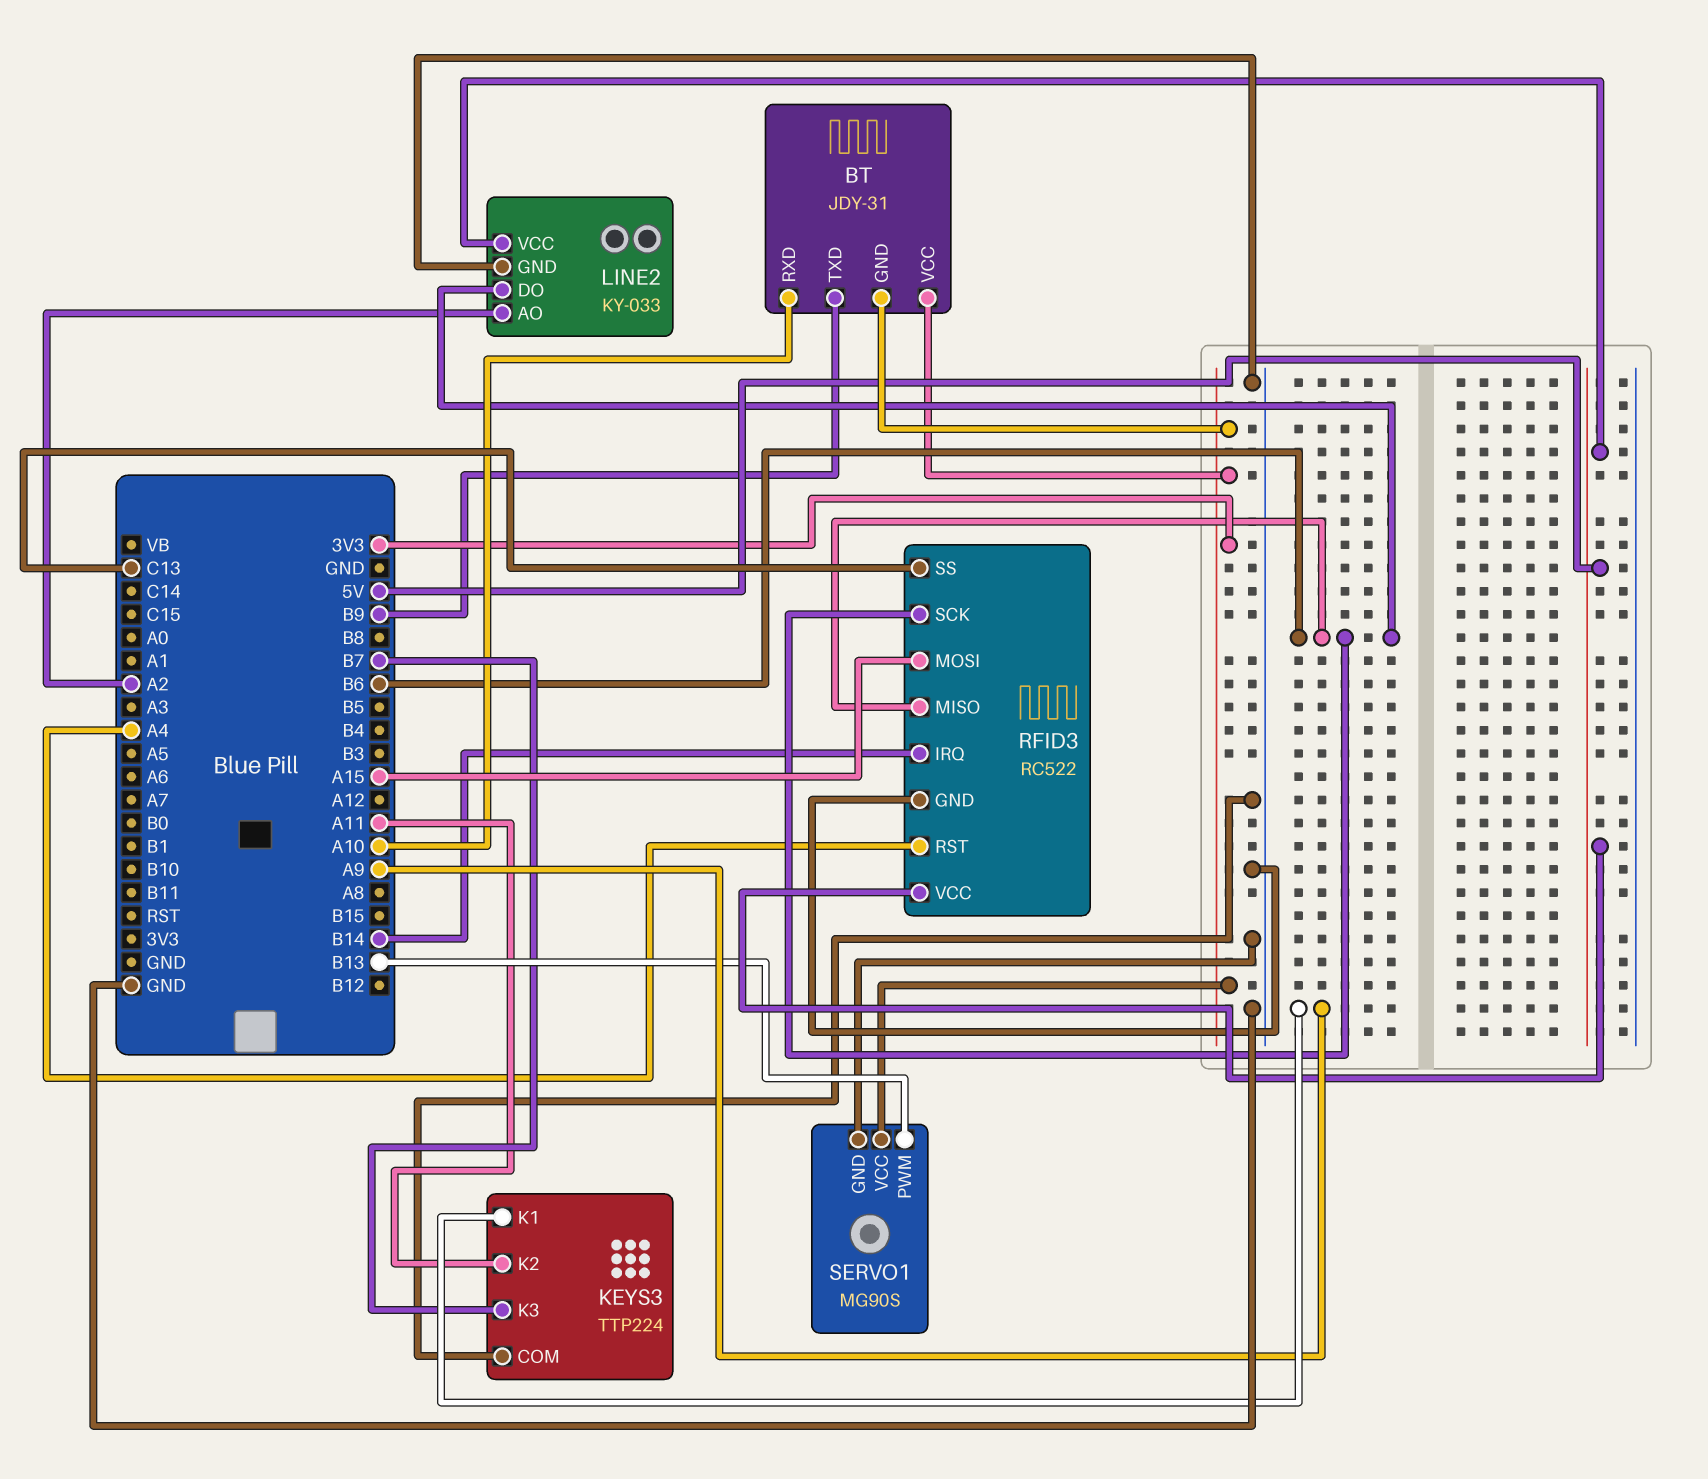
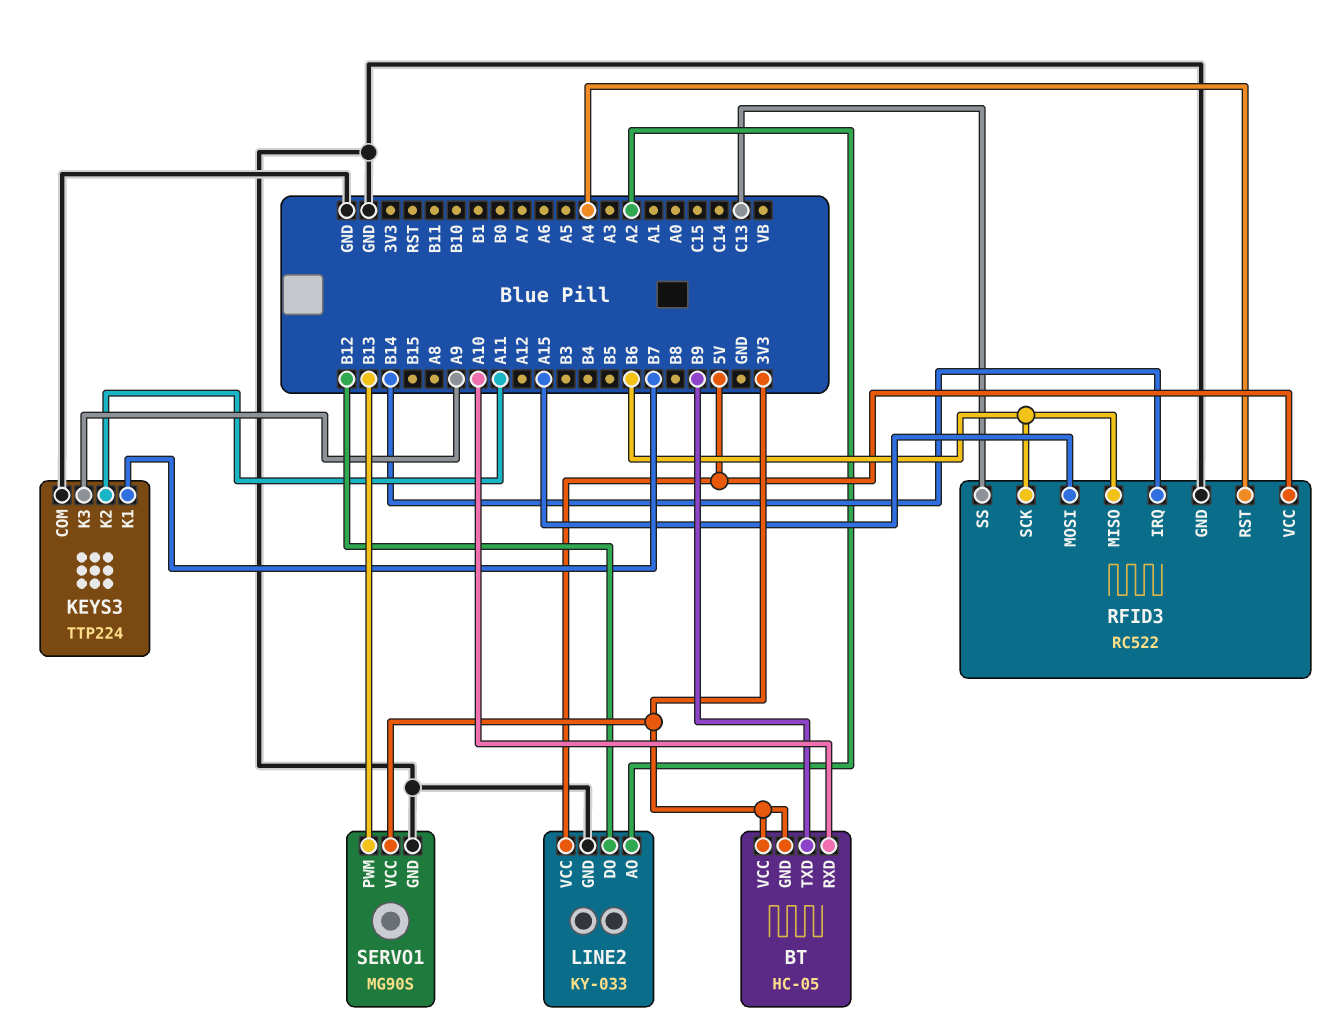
BT: JDY-31 -> HC-05
KEYS3 pin K1: A9 -> B7
KEYS3 pin K3: B7 -> A9
LINE2 pin DO: B6 -> B12

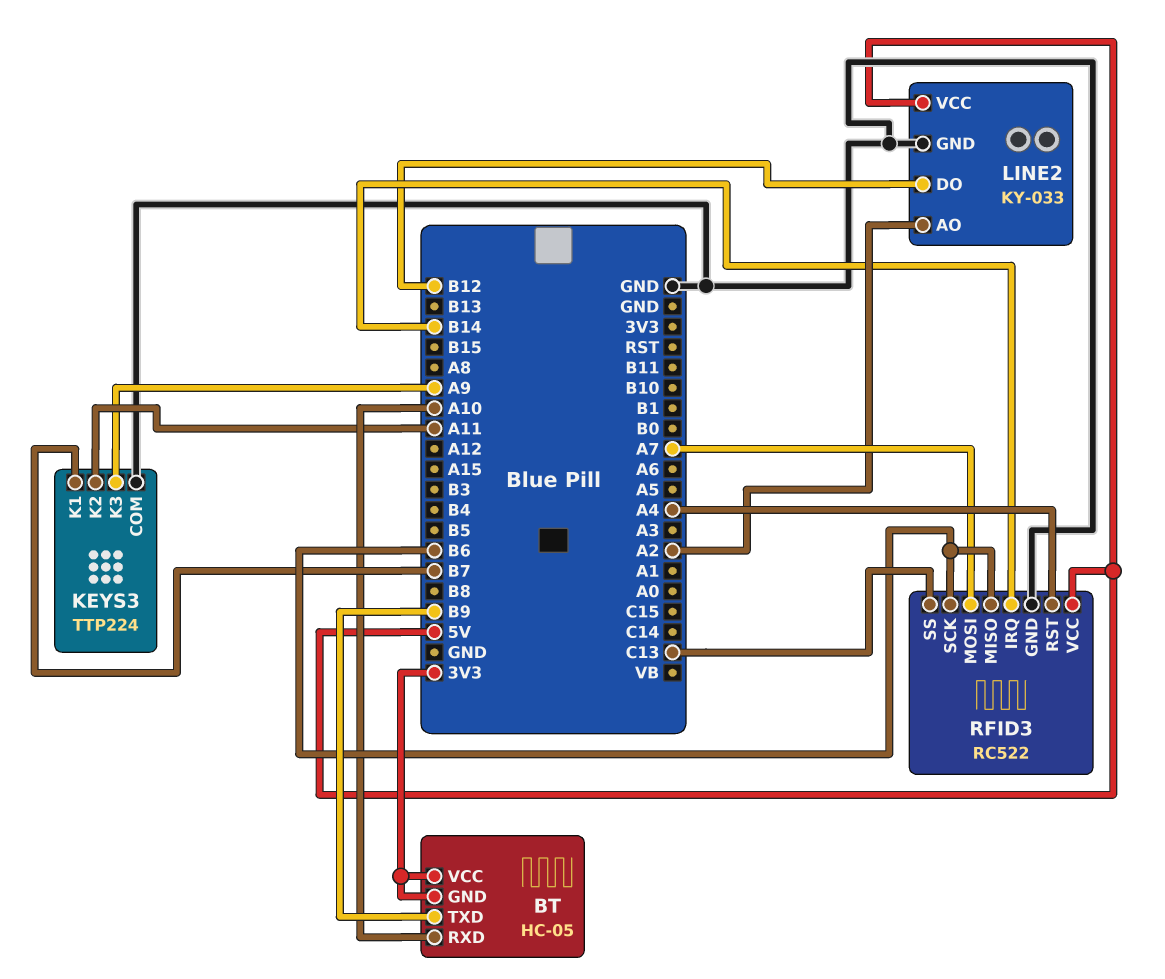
RFID3 pin MOSI: A15 -> A7
SERVO1: MG90S -> none
SERVO1 pin GND: GND -> none
SERVO1 pin PWM: B13 -> none
SERVO1 pin VCC: 3V3 -> none

